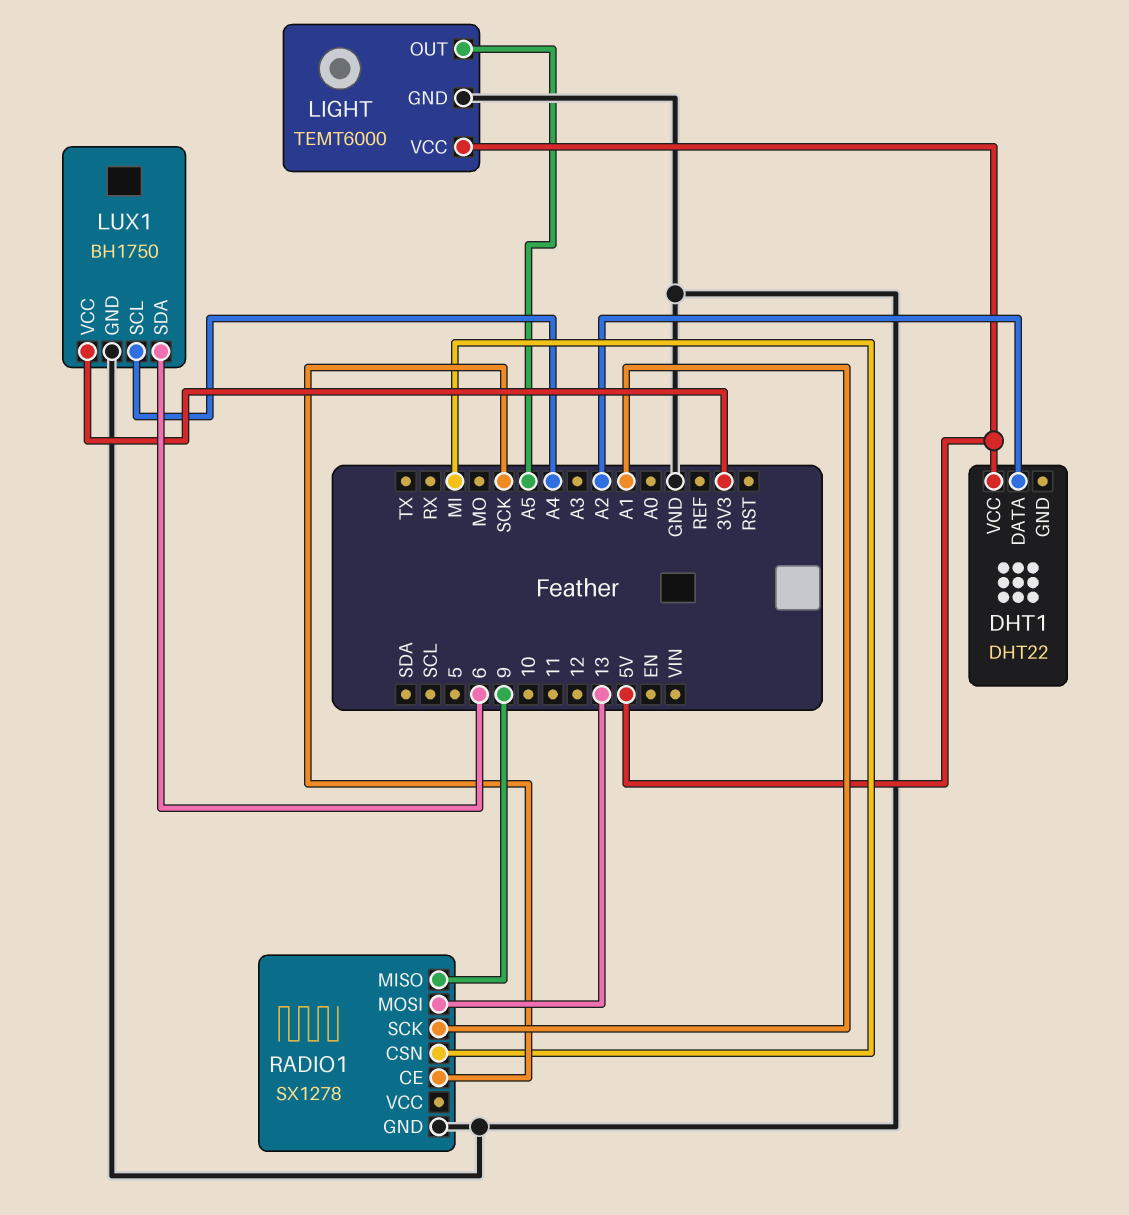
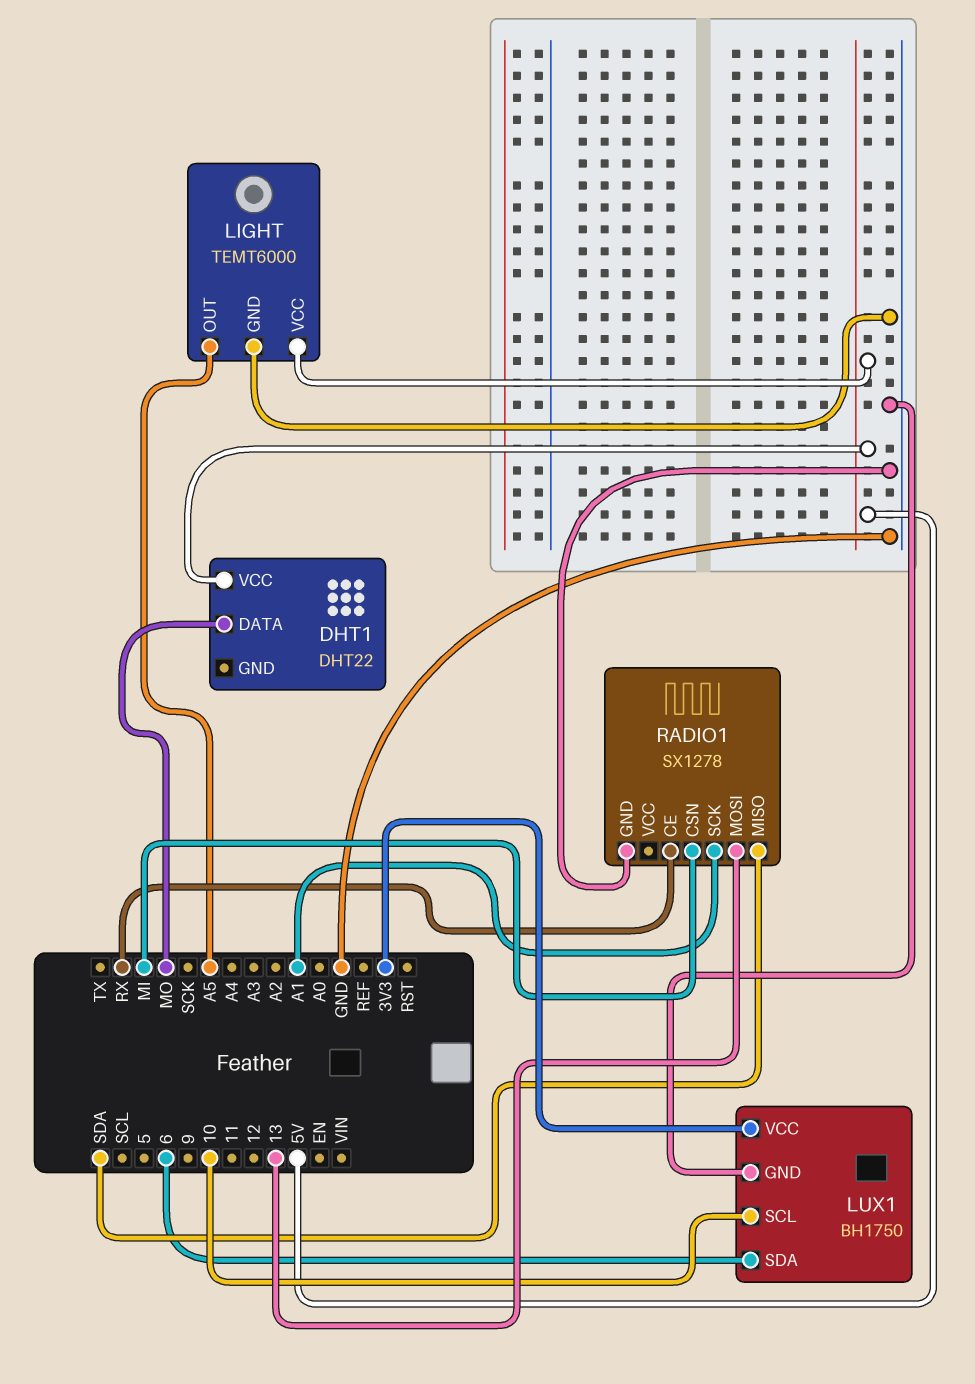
DHT1 pin DATA: A2 -> MO
LUX1 pin SCL: A4 -> 10
RADIO1 pin CE: SCK -> RX
RADIO1 pin MISO: 9 -> SDA

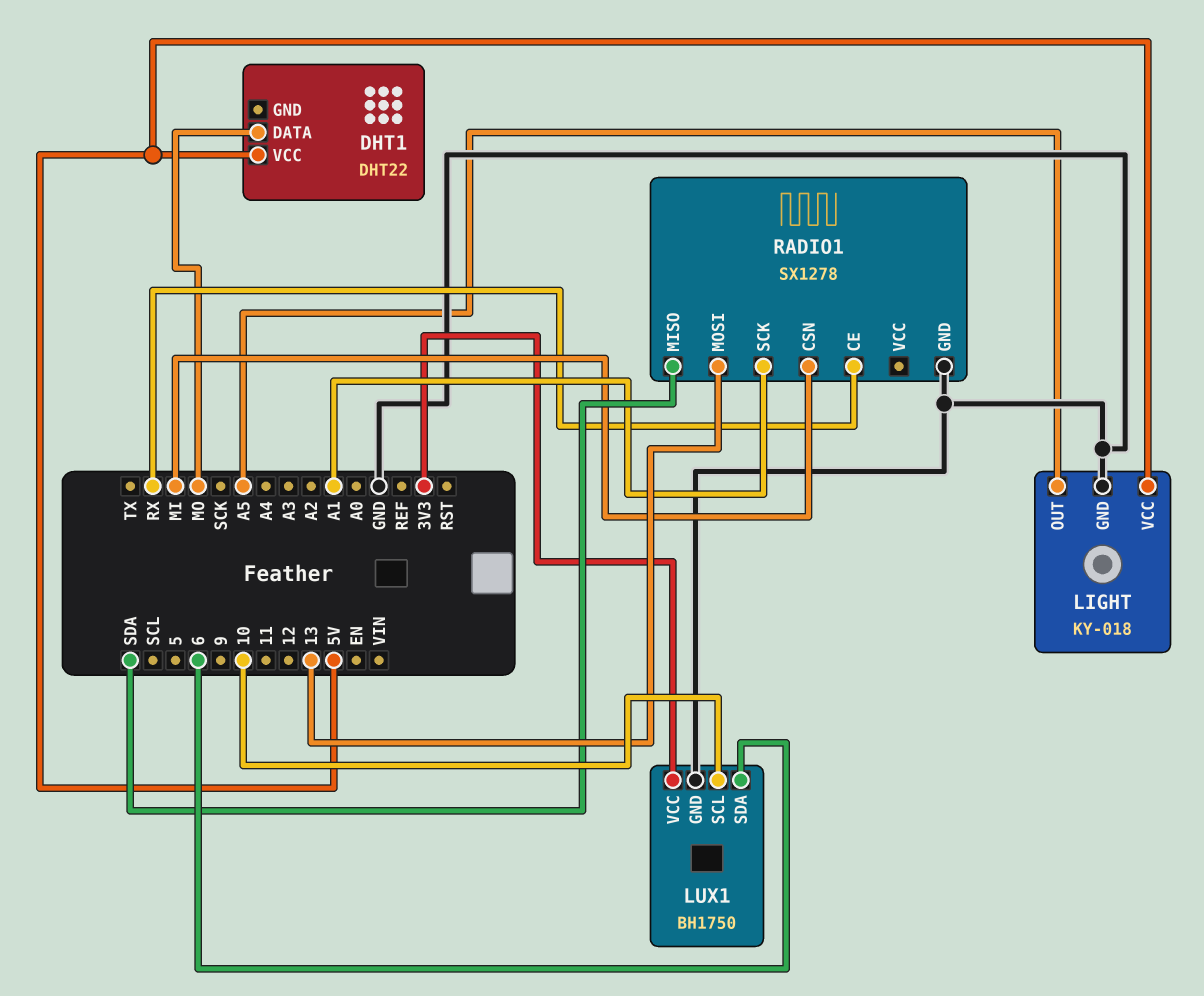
LIGHT: TEMT6000 -> KY-018

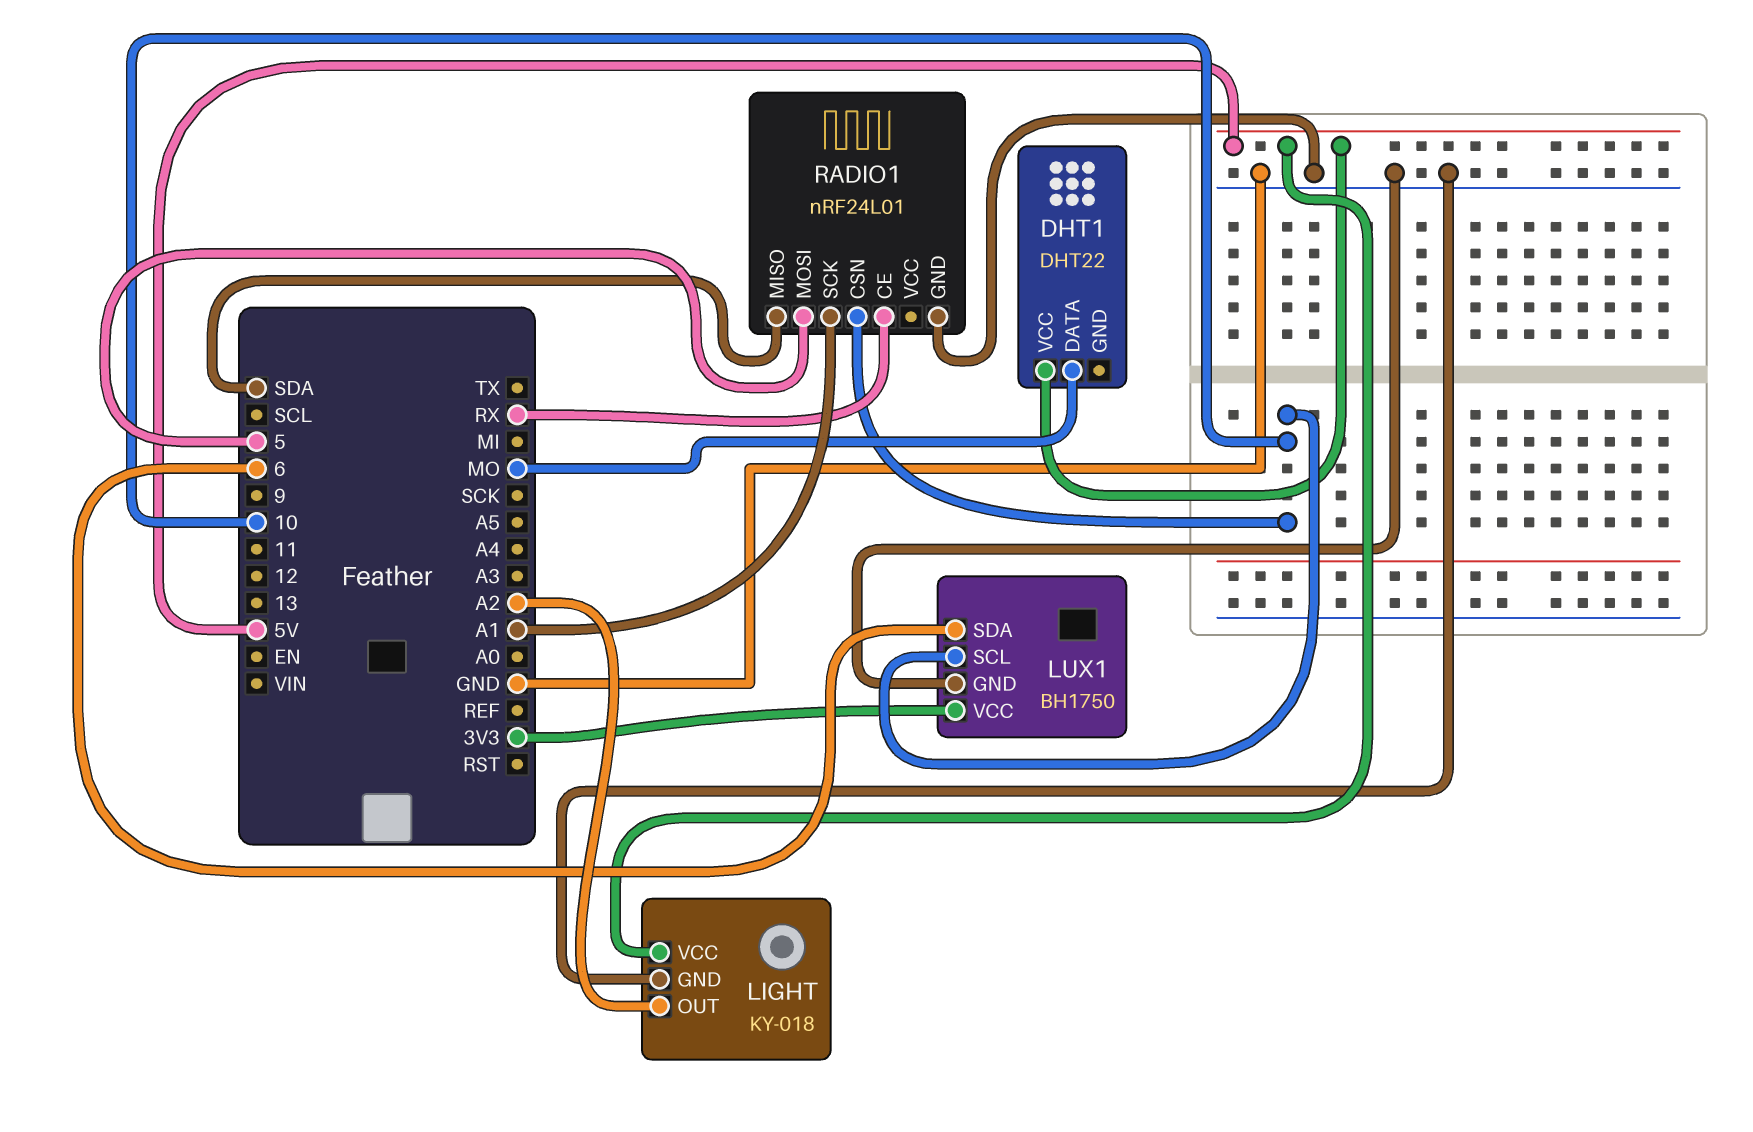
LIGHT pin OUT: A5 -> A2
RADIO1: SX1278 -> nRF24L01
RADIO1 pin CSN: MI -> 10
RADIO1 pin MOSI: 13 -> 5

